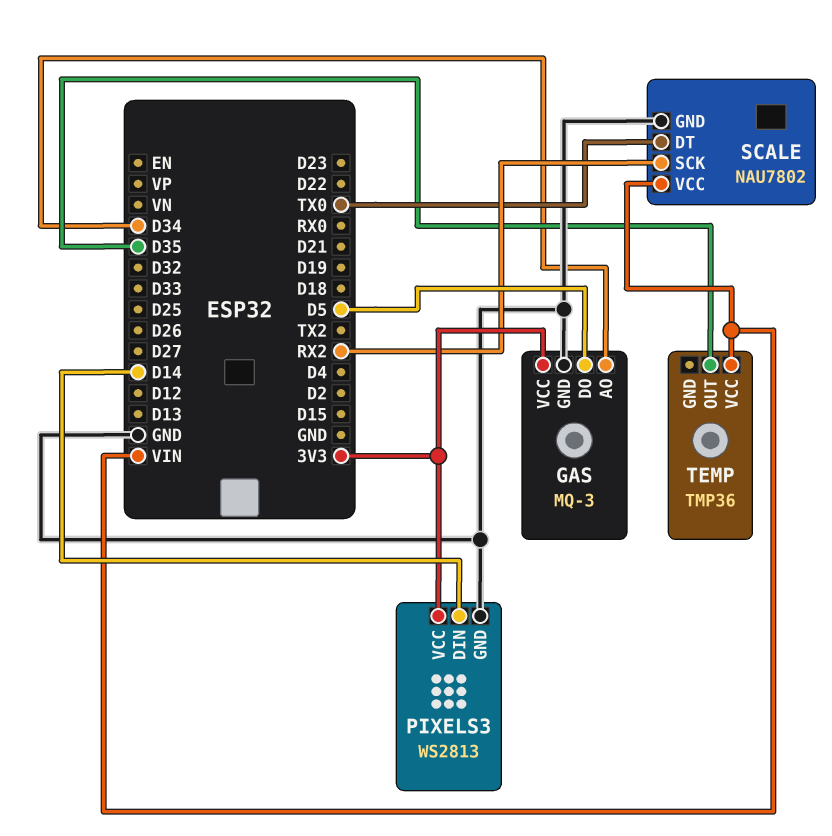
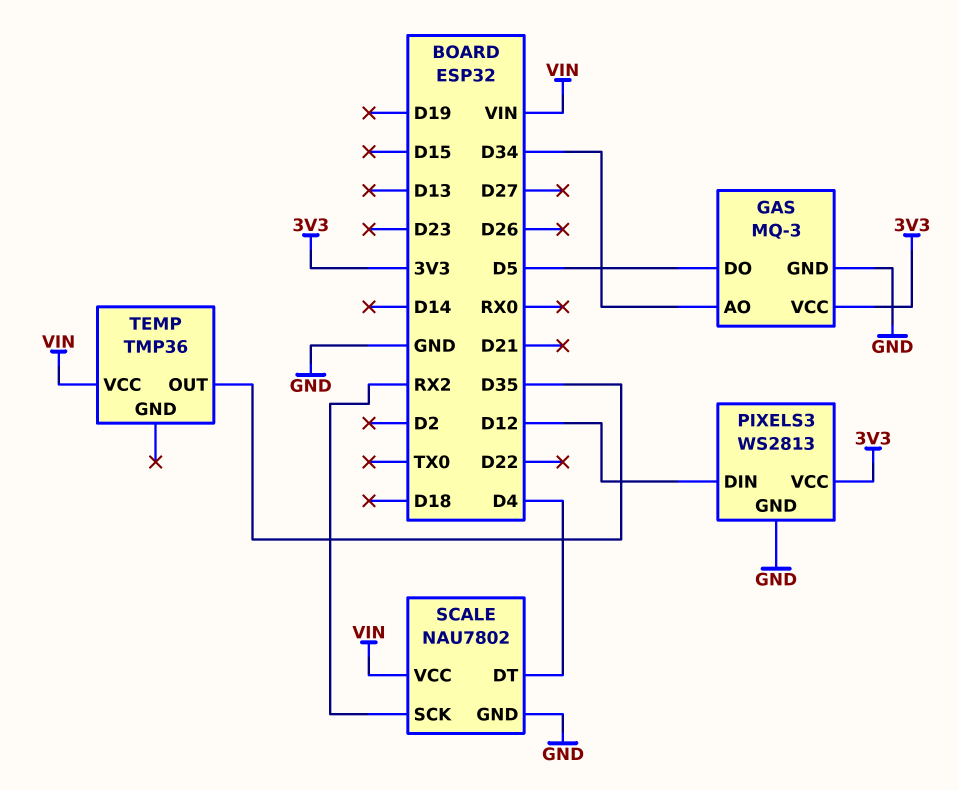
PIXELS3 pin DIN: D14 -> D12
SCALE pin DT: TX0 -> D4

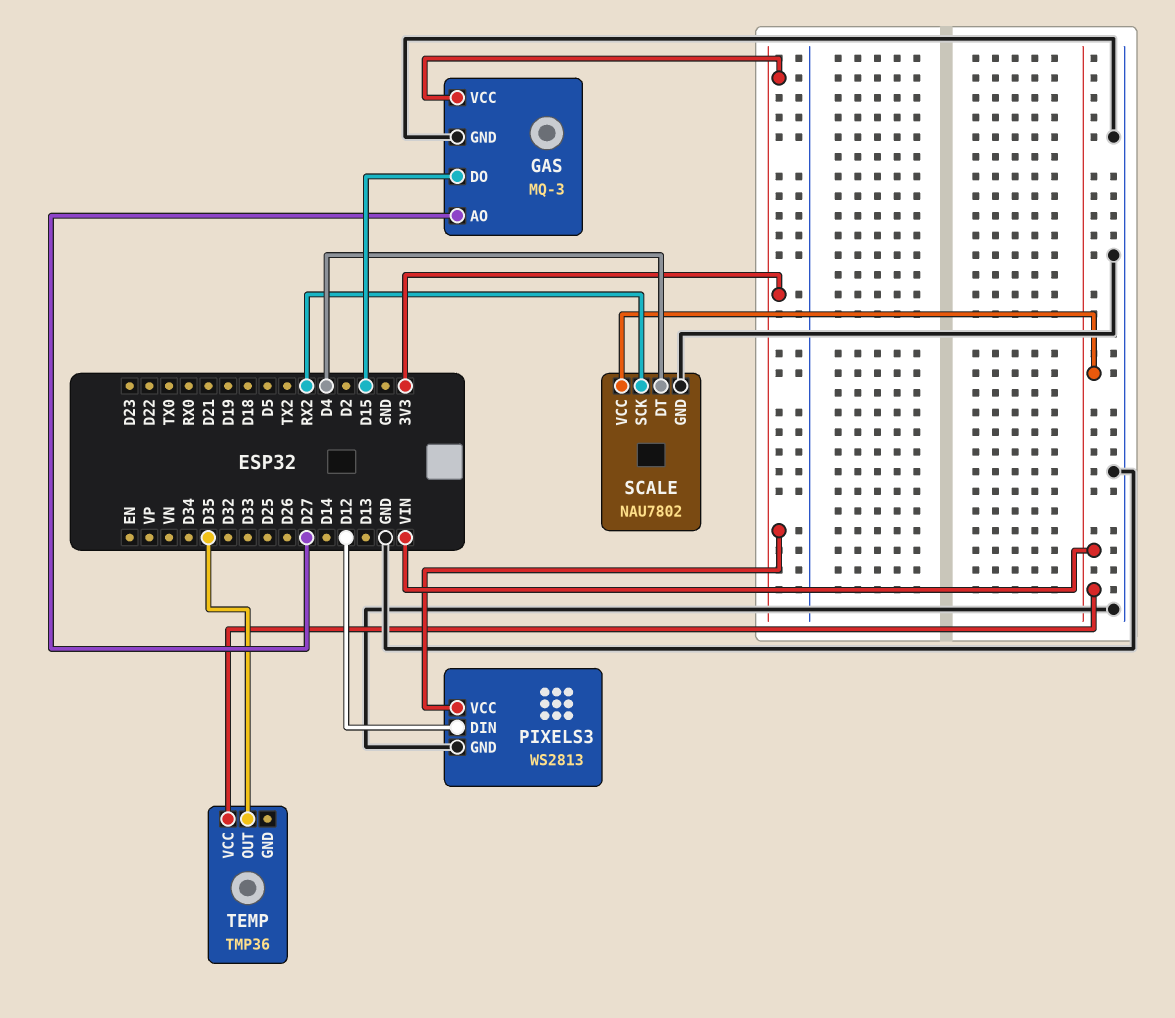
GAS pin AO: D34 -> D27
GAS pin DO: D5 -> D15

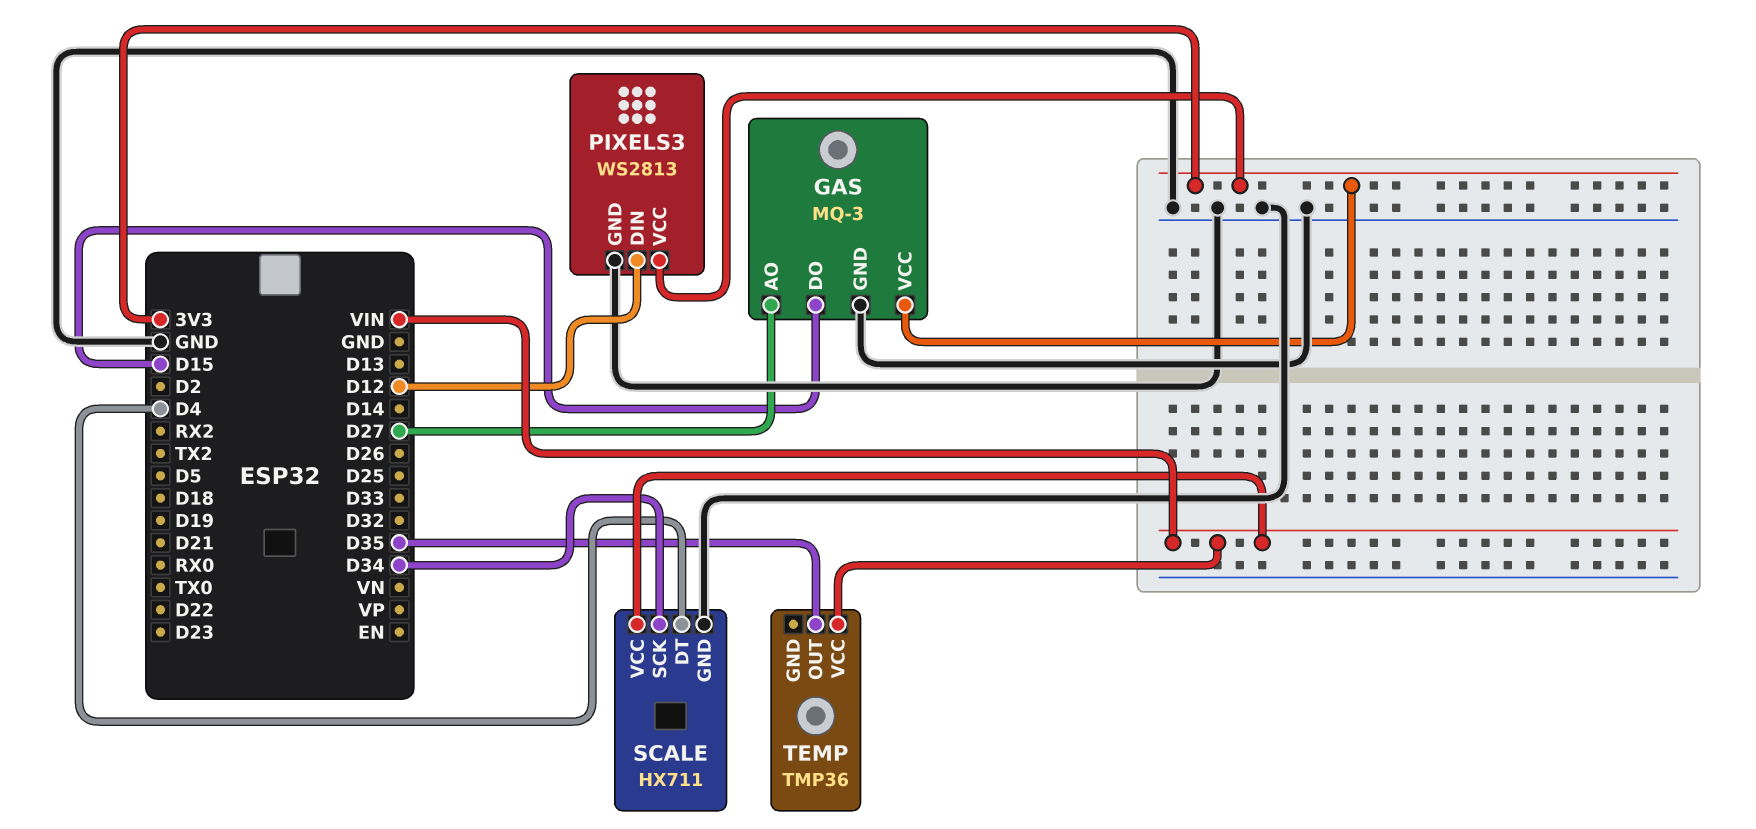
SCALE: NAU7802 -> HX711
SCALE pin SCK: RX2 -> D34

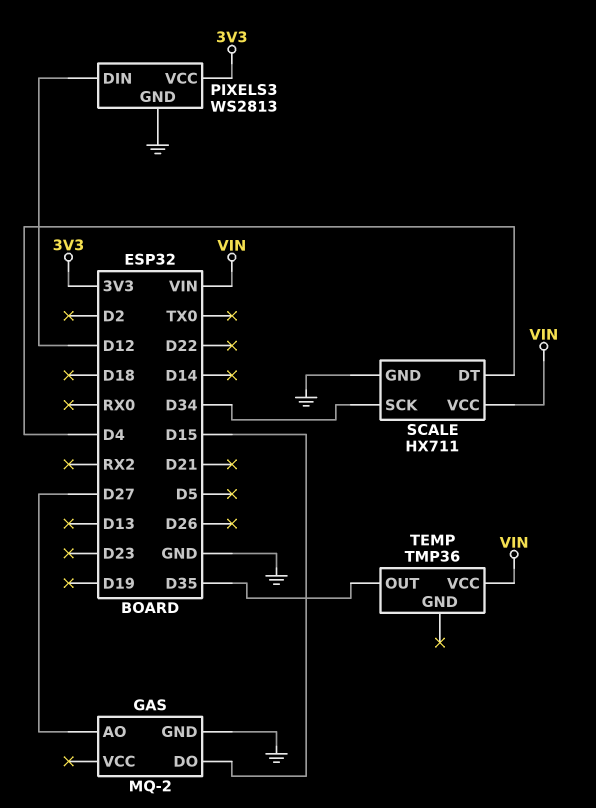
GAS: MQ-3 -> MQ-2
GAS pin VCC: 3V3 -> none

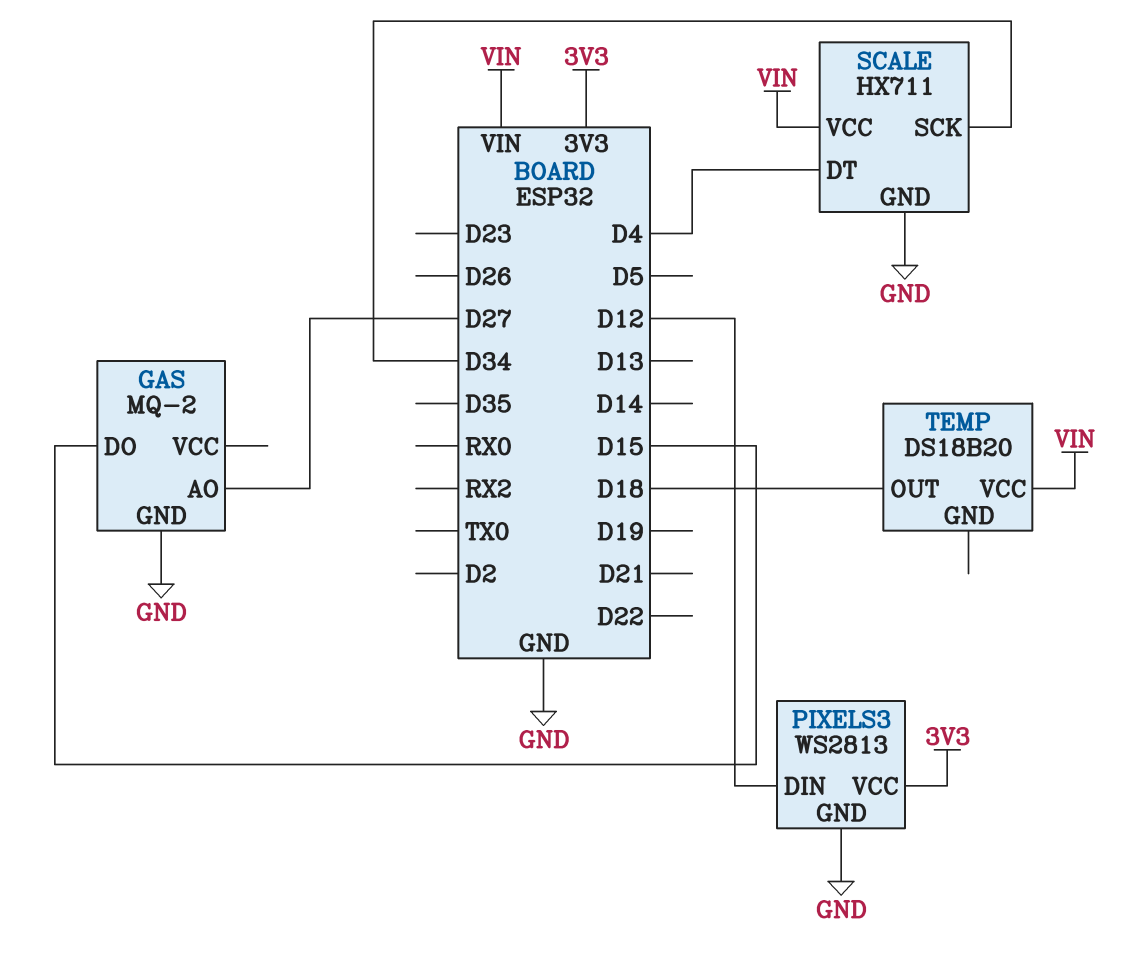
TEMP: TMP36 -> DS18B20
TEMP pin OUT: D35 -> D18

